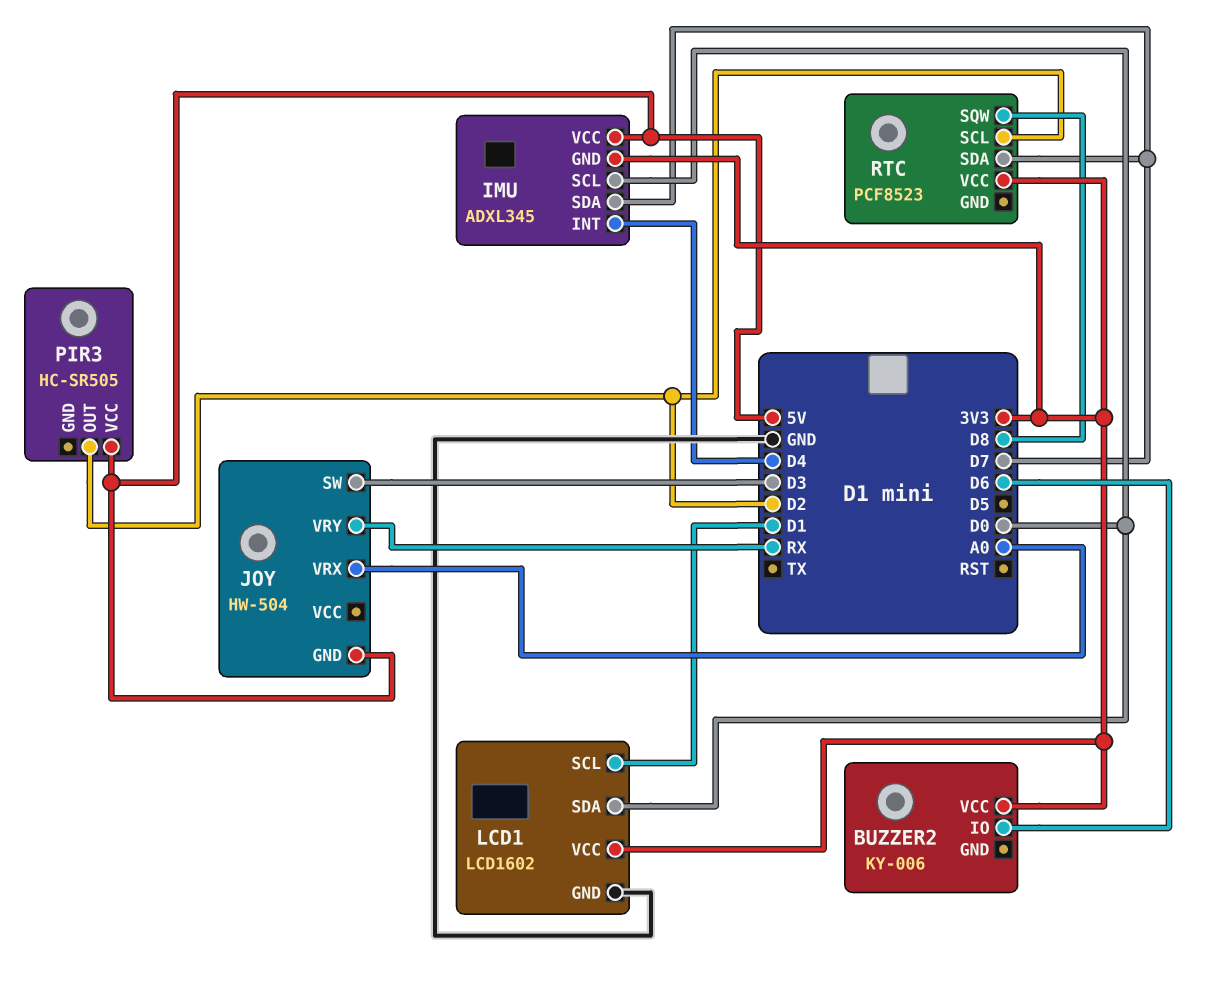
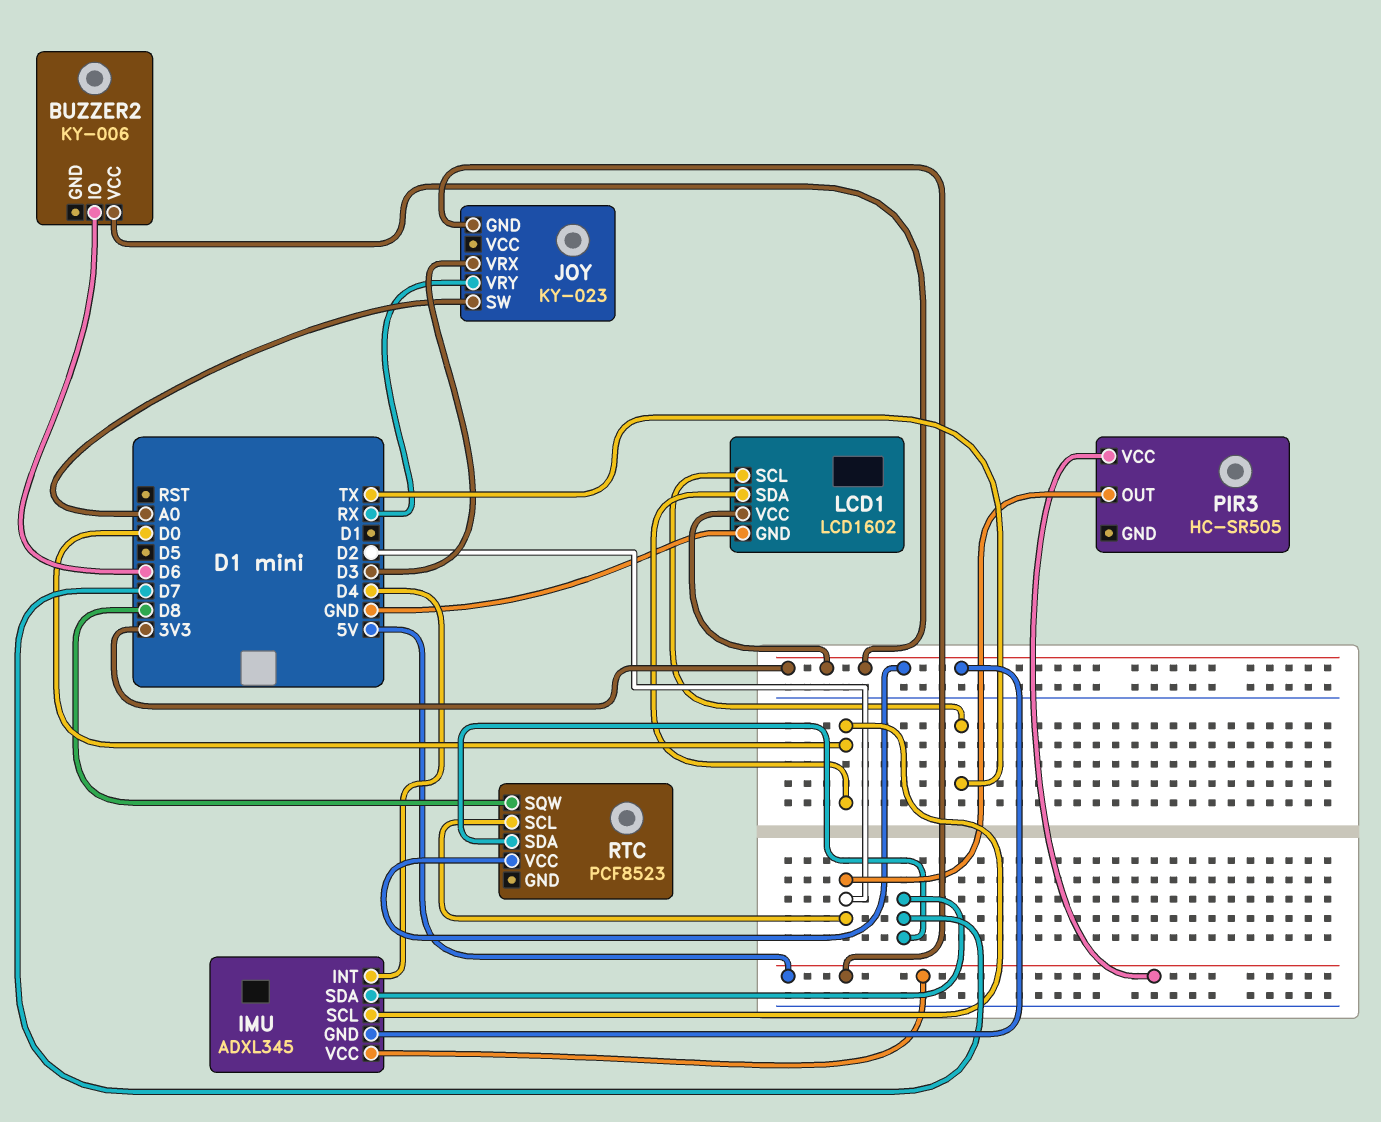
JOY: HW-504 -> KY-023
JOY pin SW: D3 -> A0
JOY pin VRX: A0 -> D3
LCD1 pin SCL: D1 -> TX

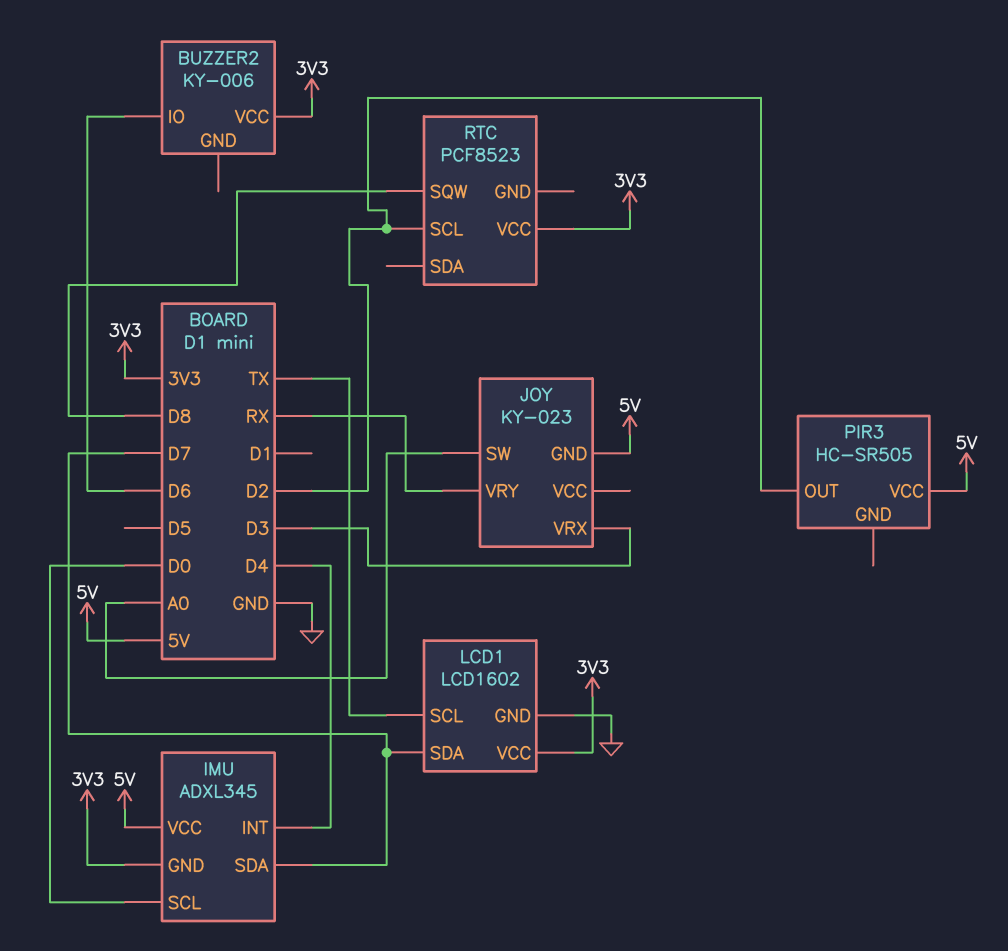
LCD1 pin SDA: D0 -> D7
RTC pin SDA: D7 -> none

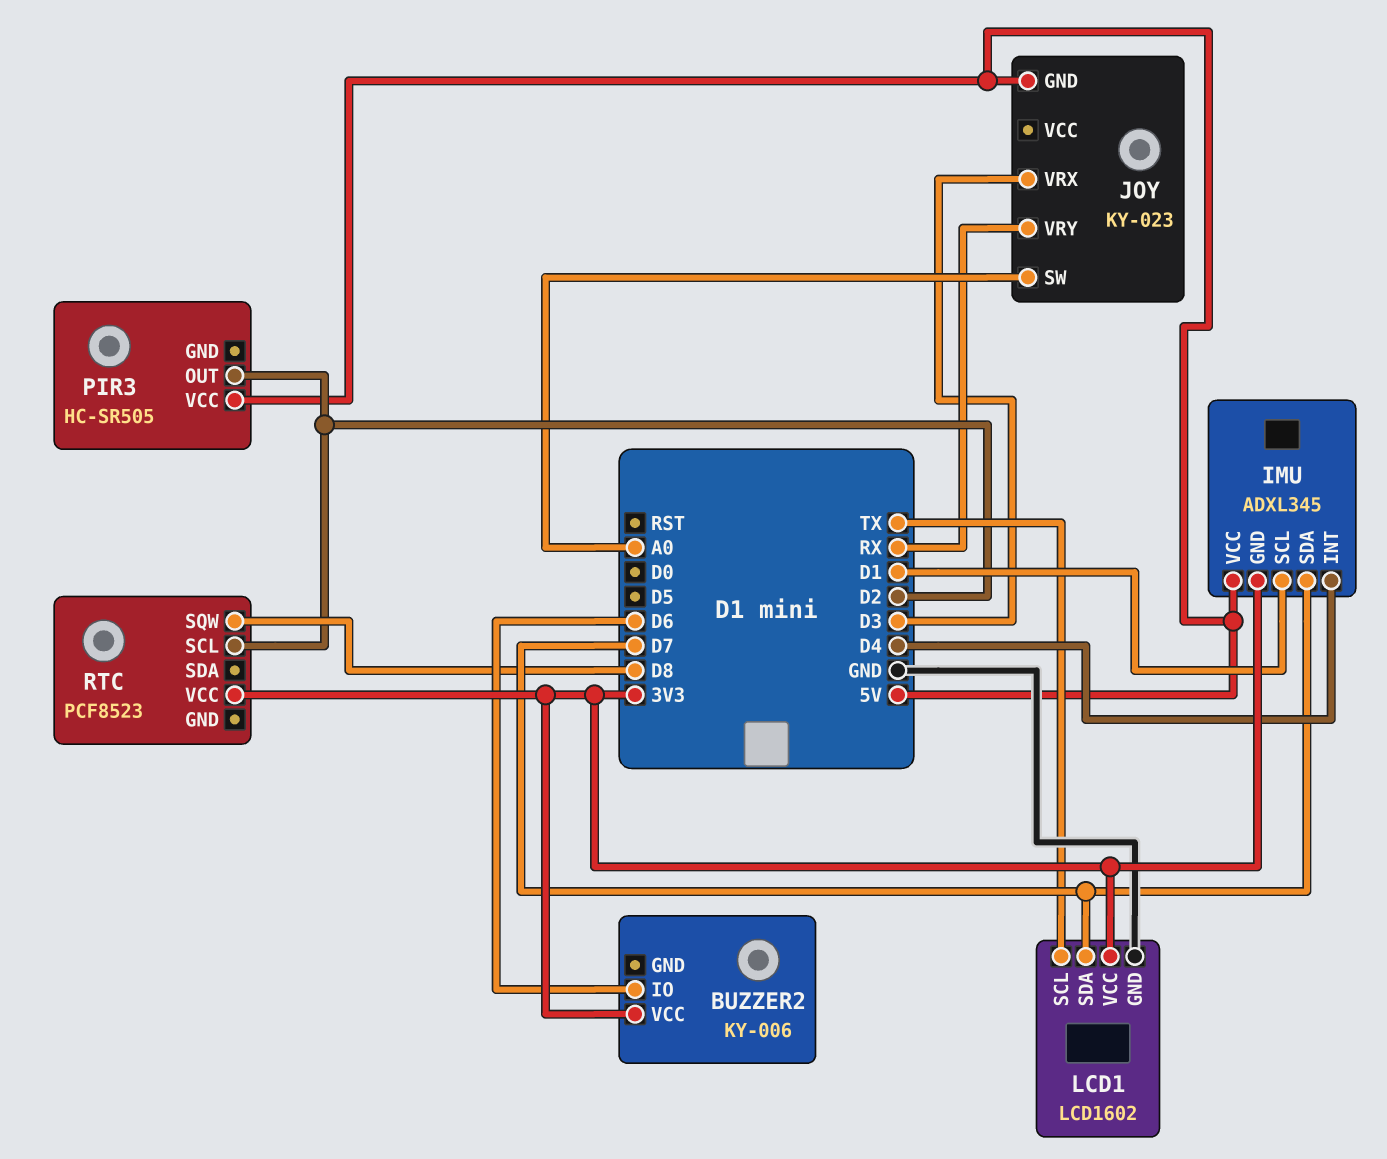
IMU pin SCL: D0 -> D1

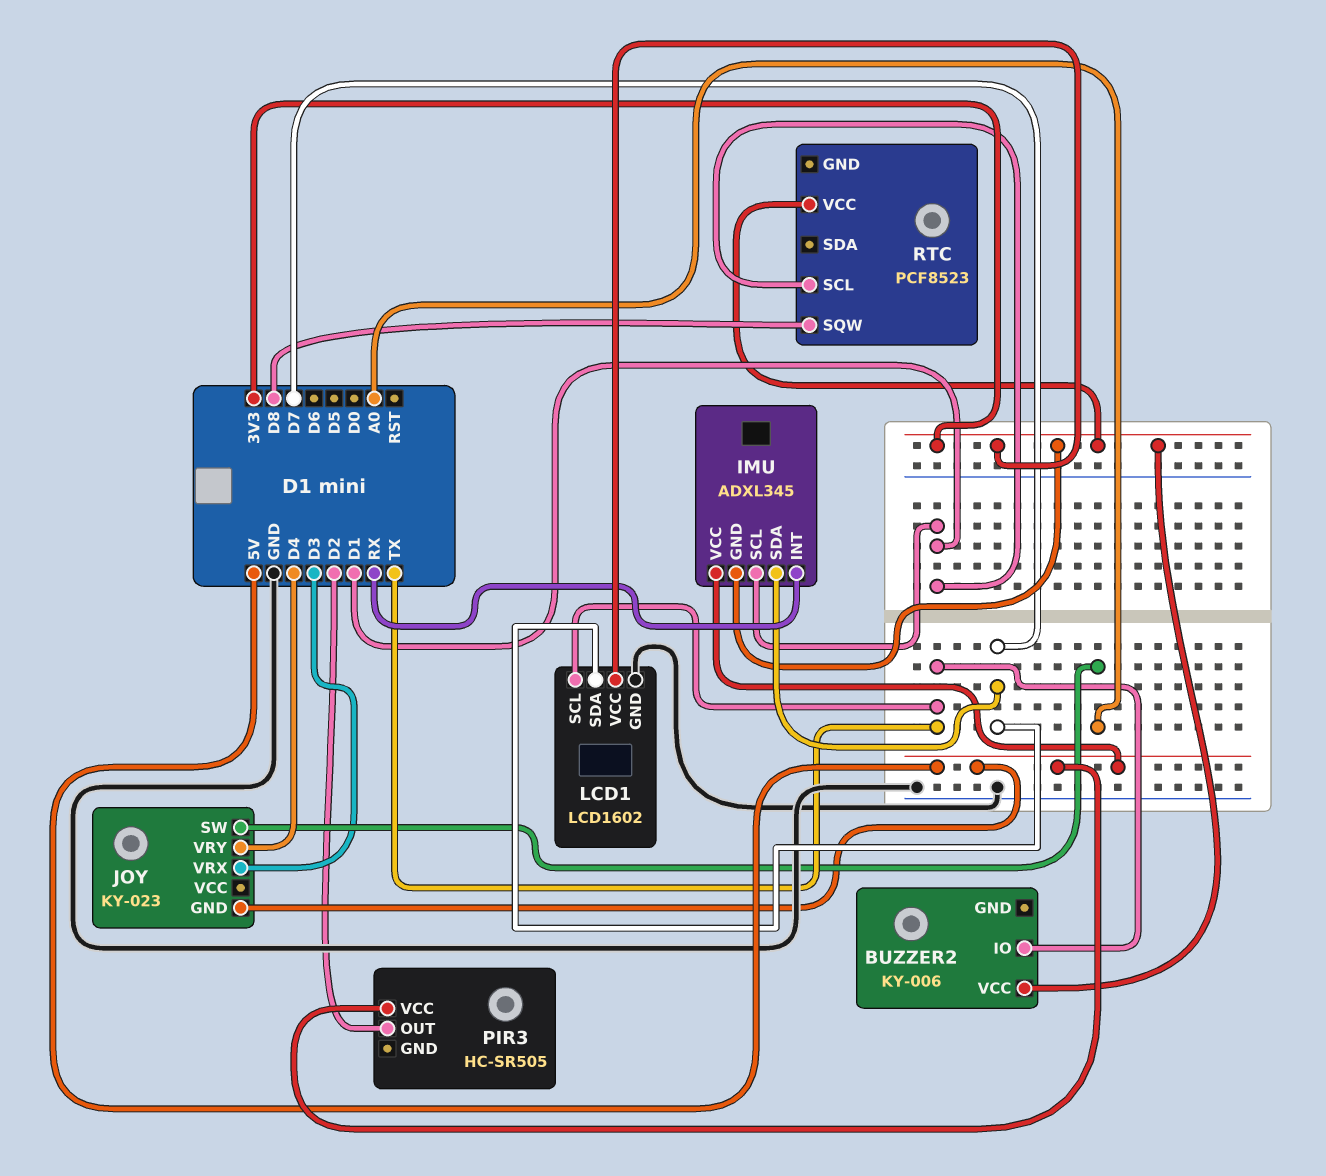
BUZZER2 pin IO: D6 -> TX
IMU pin INT: D4 -> RX
JOY pin VRY: RX -> D4
RTC pin SCL: D2 -> D1

